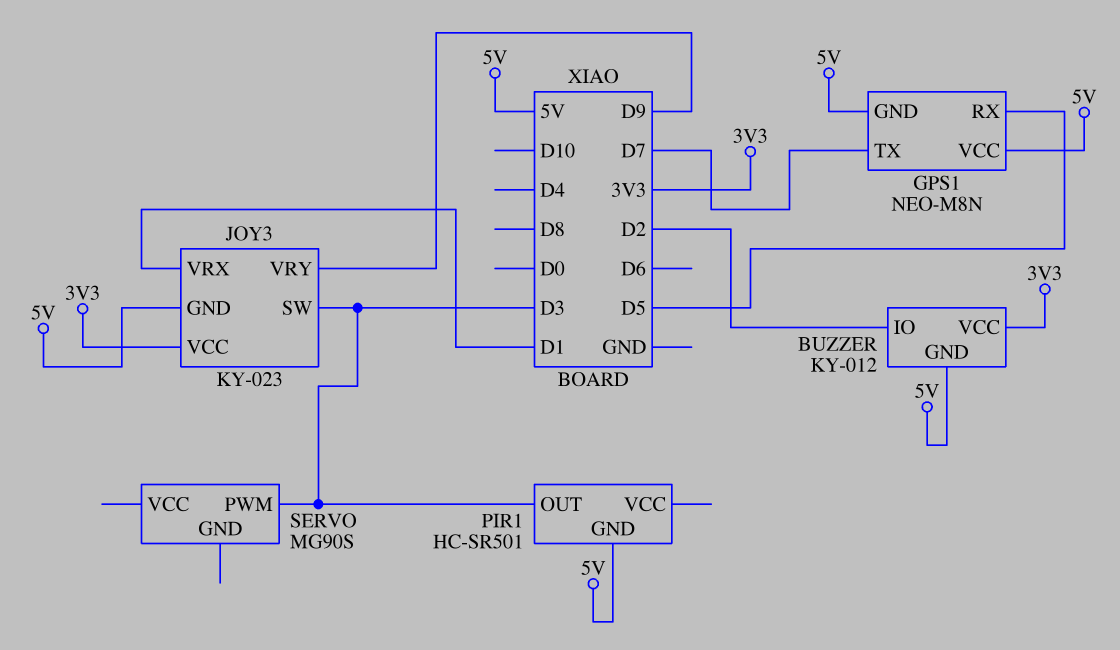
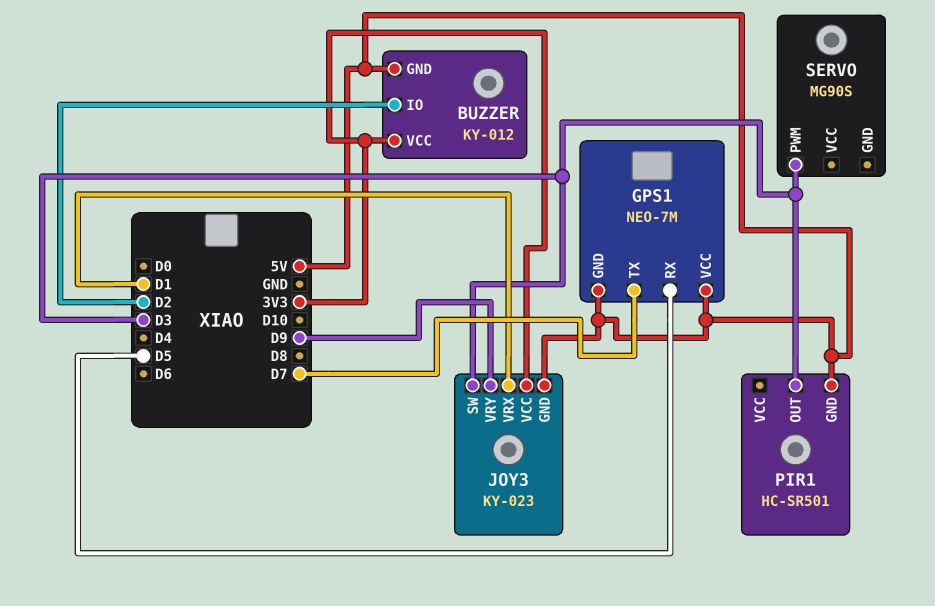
GPS1: NEO-M8N -> NEO-7M

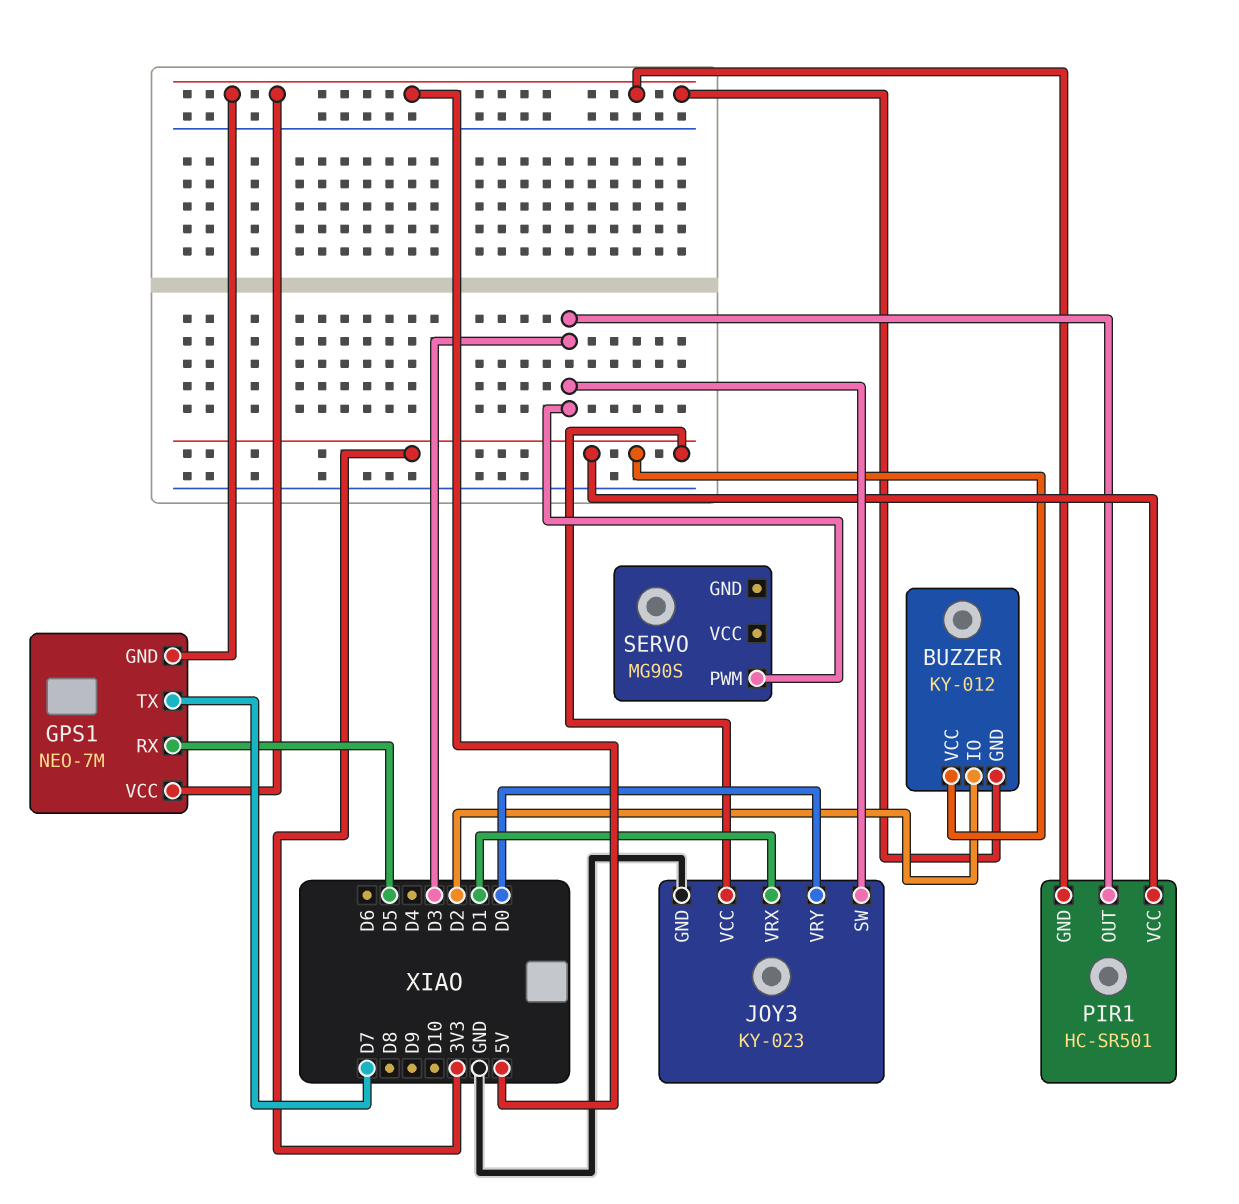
JOY3 pin GND: 5V -> GND
JOY3 pin VRY: D9 -> D0
PIR1 pin VCC: none -> 3V3

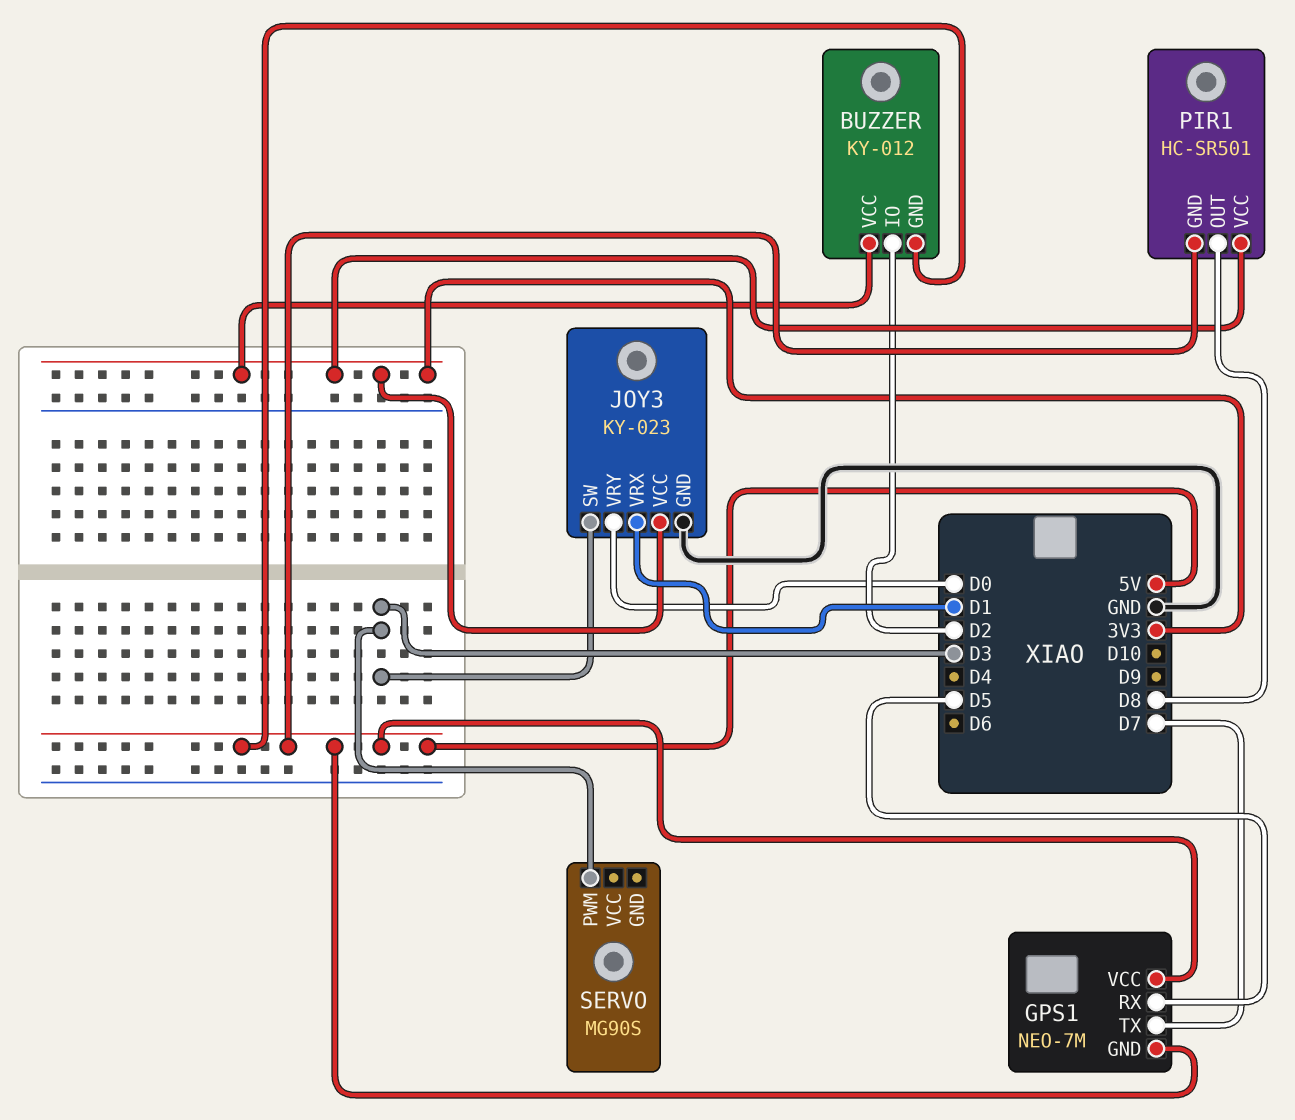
PIR1 pin OUT: D3 -> D8

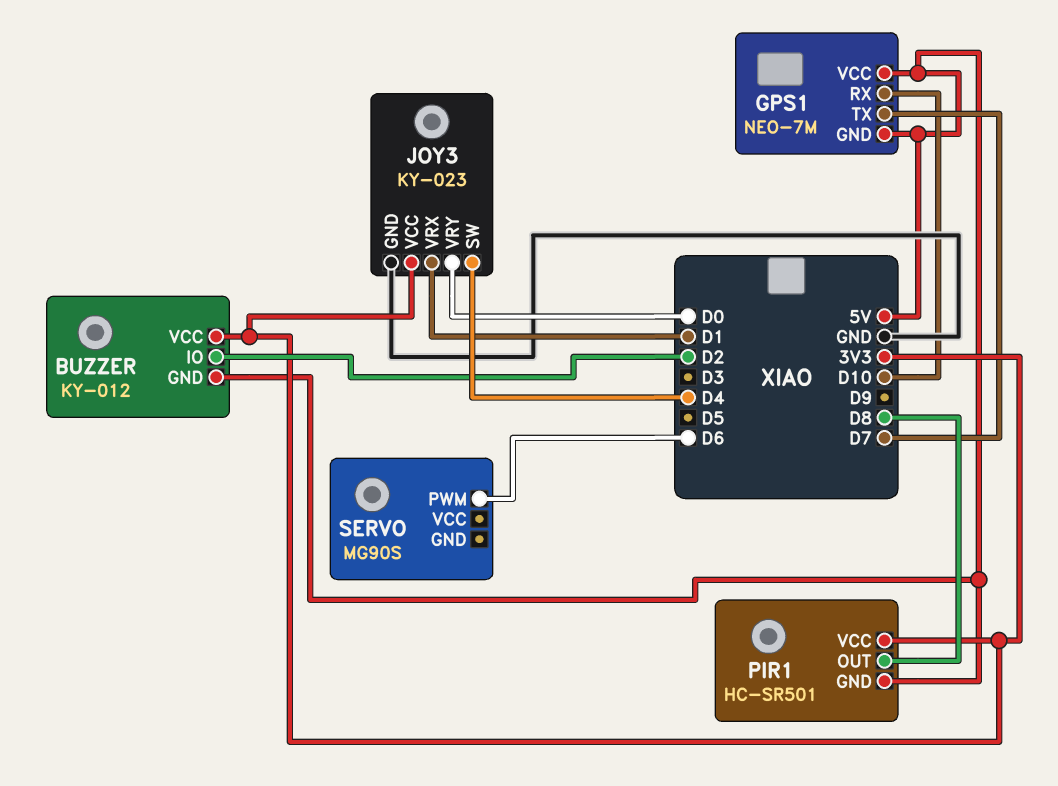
GPS1 pin RX: D5 -> D10
JOY3 pin SW: D3 -> D4
SERVO pin PWM: D3 -> D6

